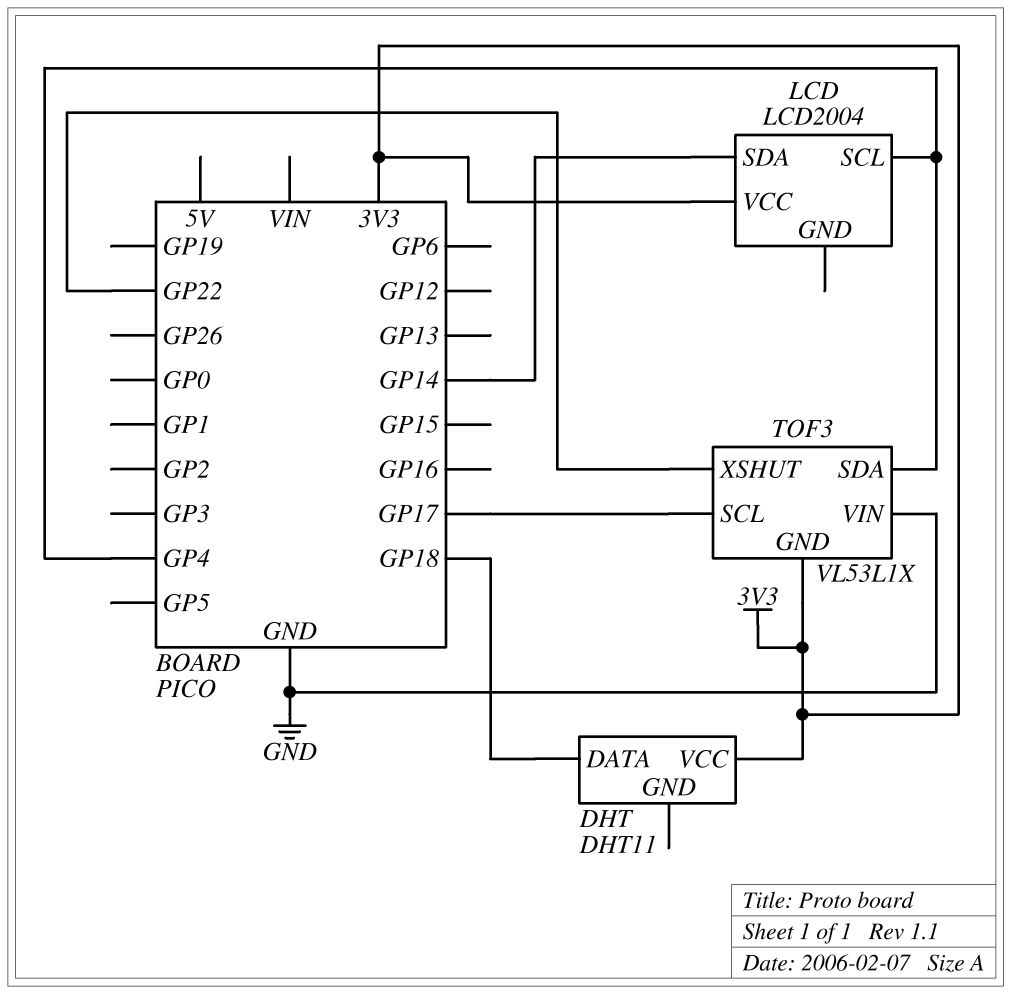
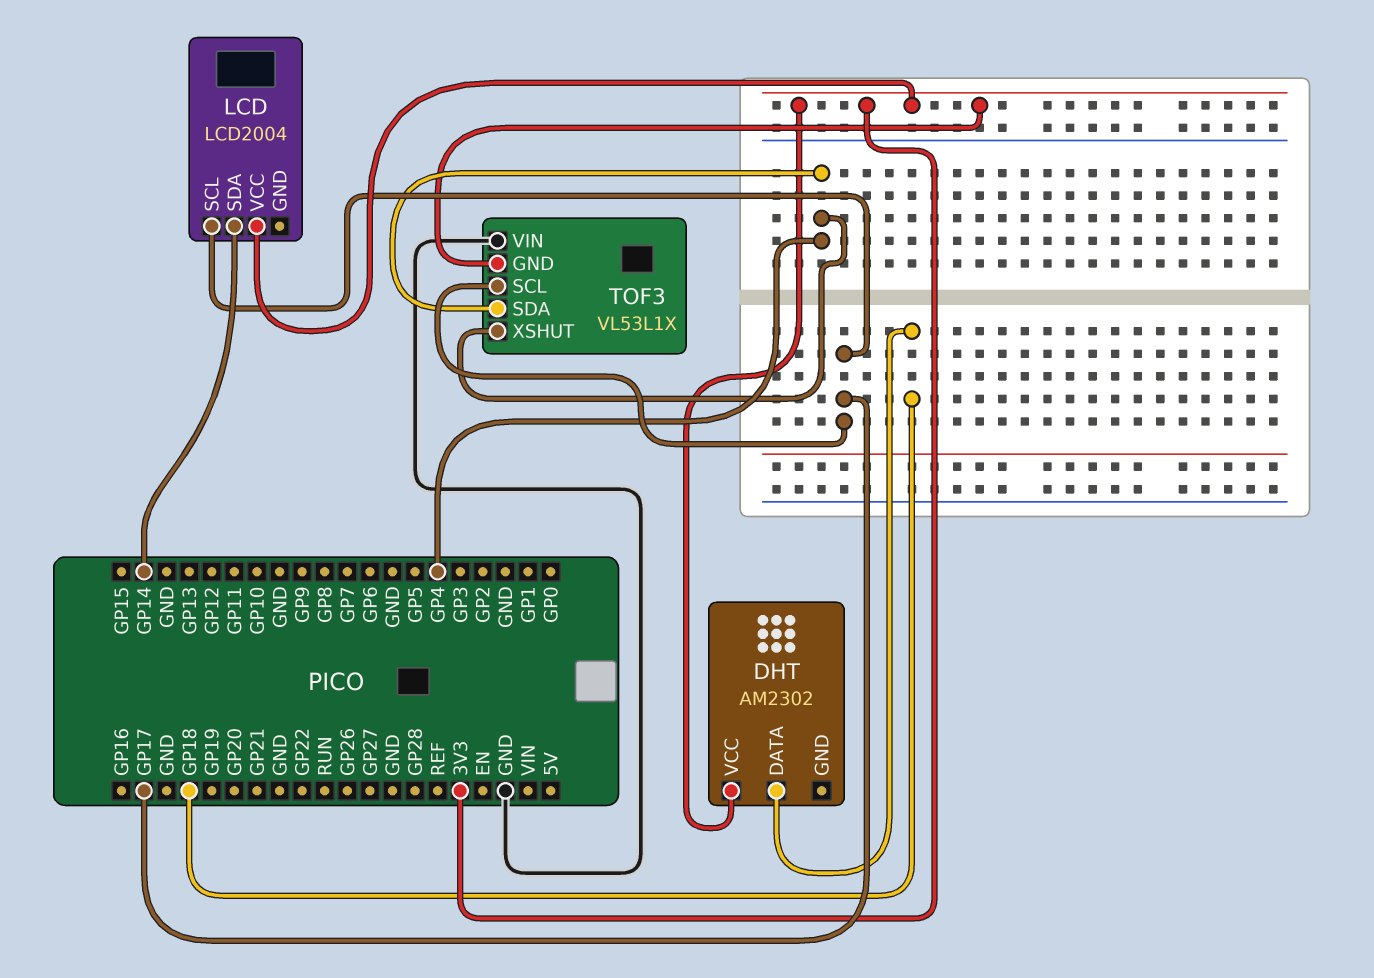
DHT: DHT11 -> AM2302
LCD pin SCL: GP4 -> GP17
TOF3 pin XSHUT: GP22 -> GP4

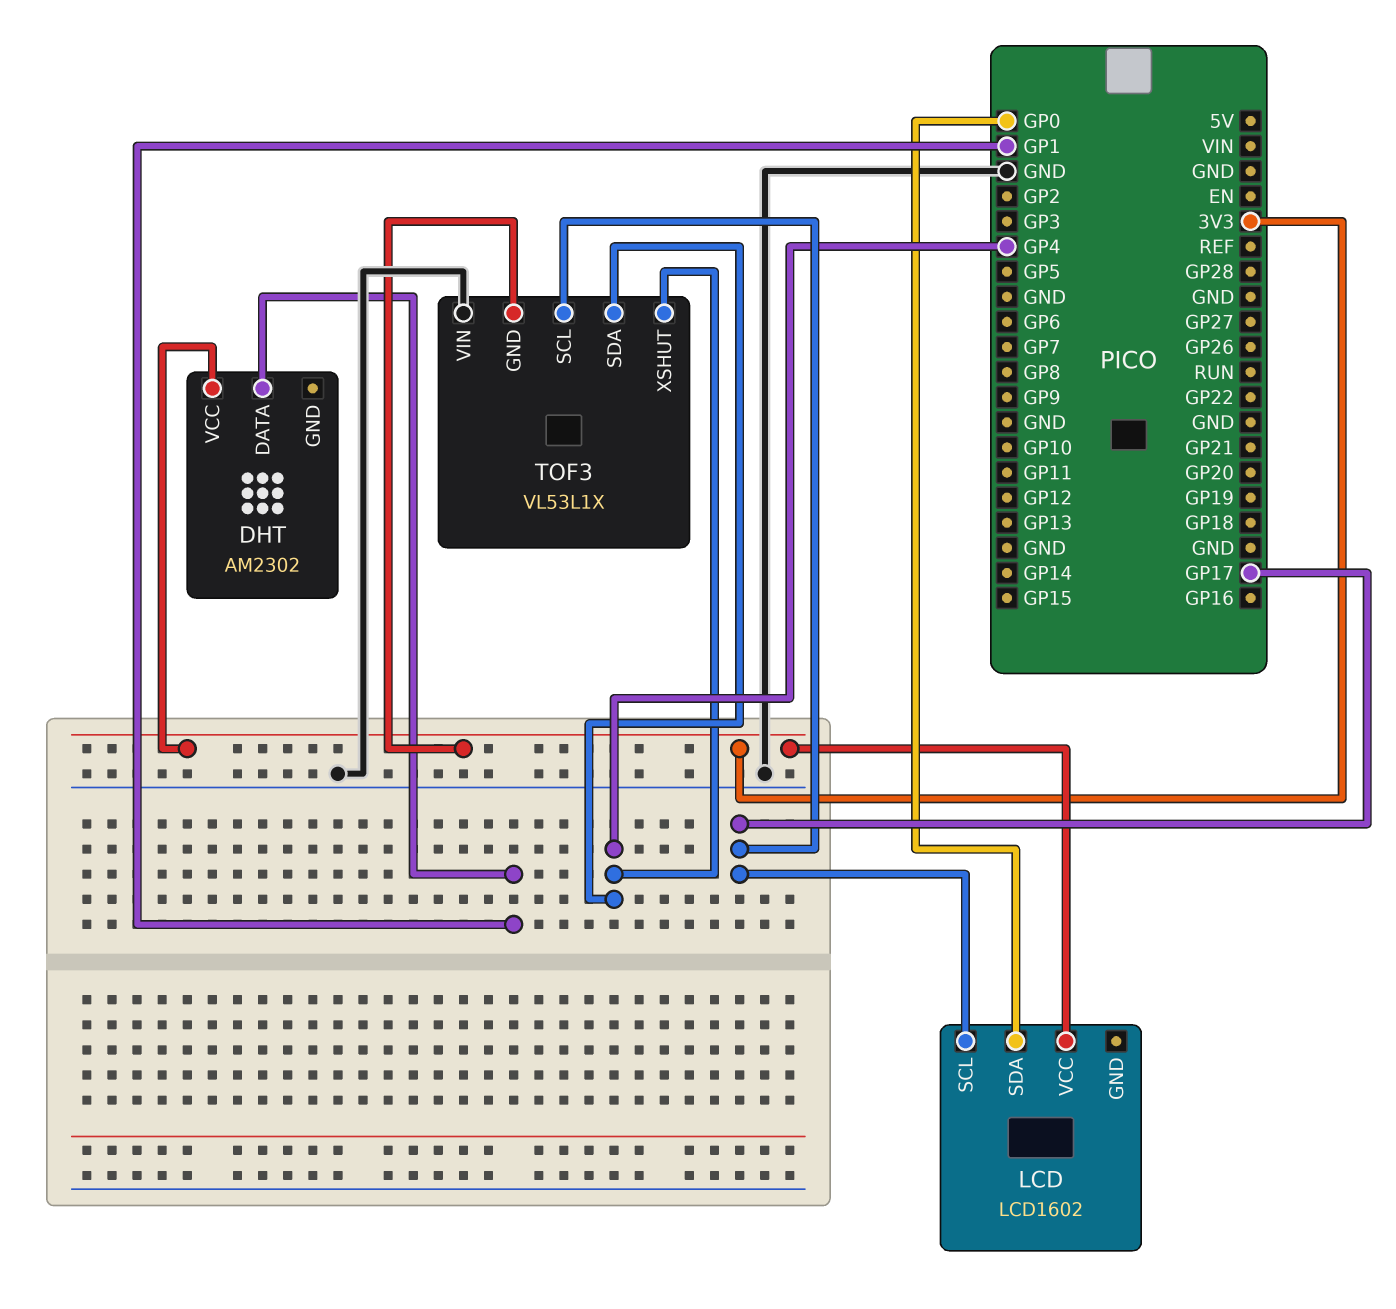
DHT pin DATA: GP18 -> GP1
LCD: LCD2004 -> LCD1602
LCD pin SDA: GP14 -> GP0

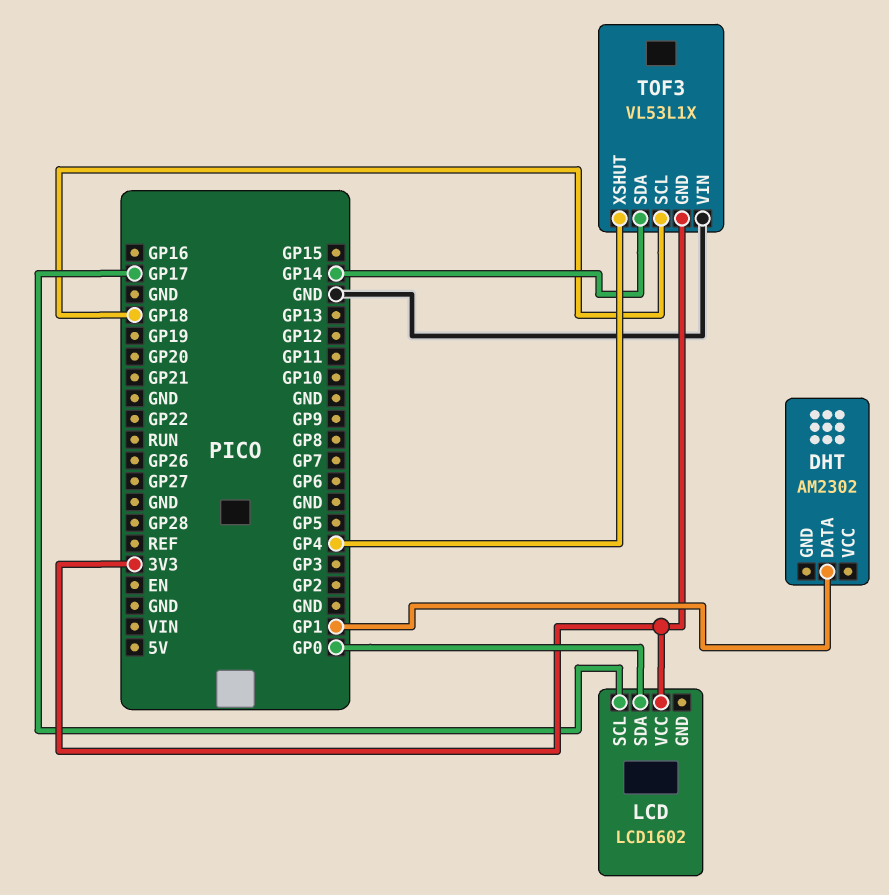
DHT pin VCC: 3V3 -> none
TOF3 pin SCL: GP17 -> GP18
TOF3 pin SDA: GP4 -> GP14

